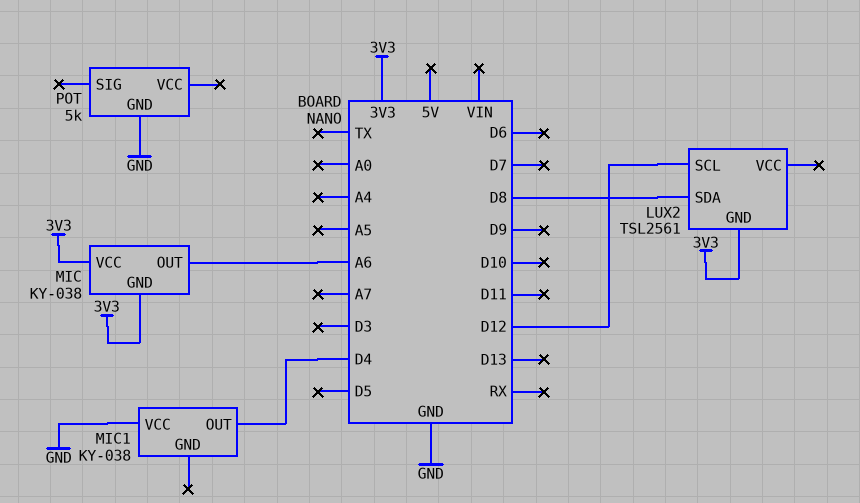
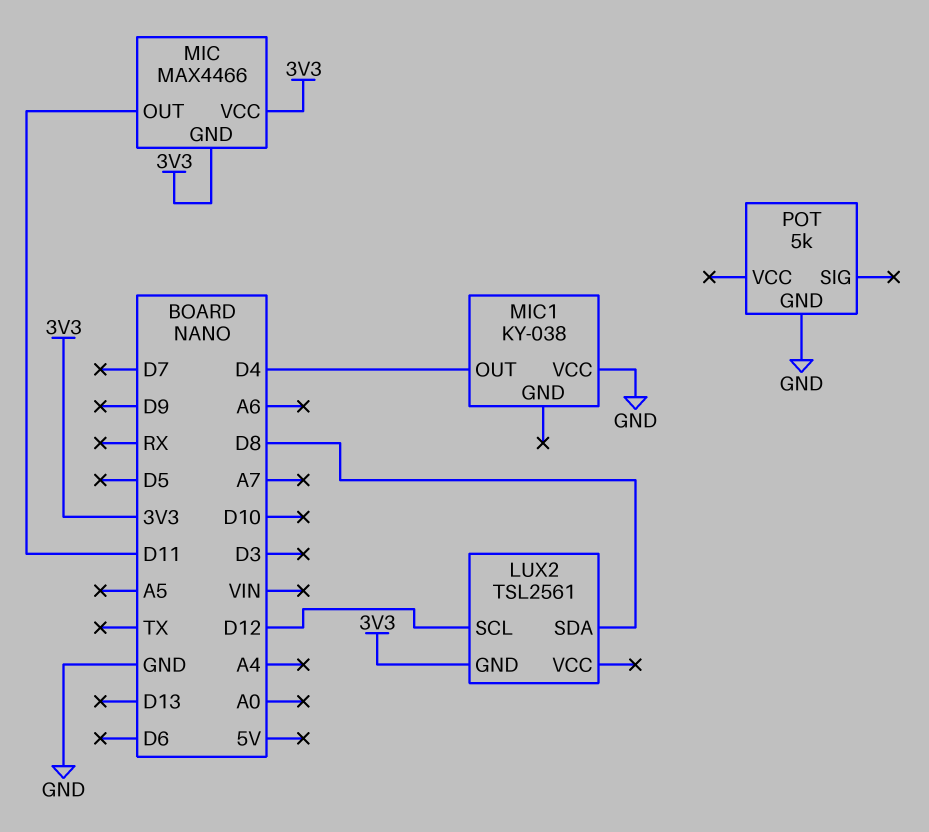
MIC: KY-038 -> MAX4466
MIC pin OUT: A6 -> D11

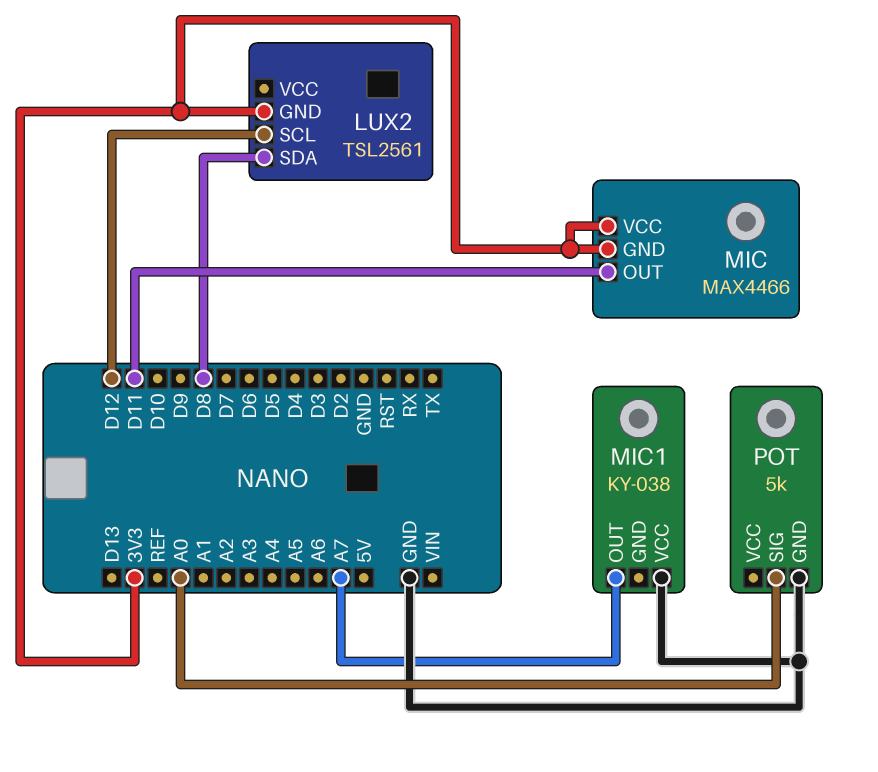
MIC1 pin OUT: D4 -> A7
POT pin SIG: none -> A0

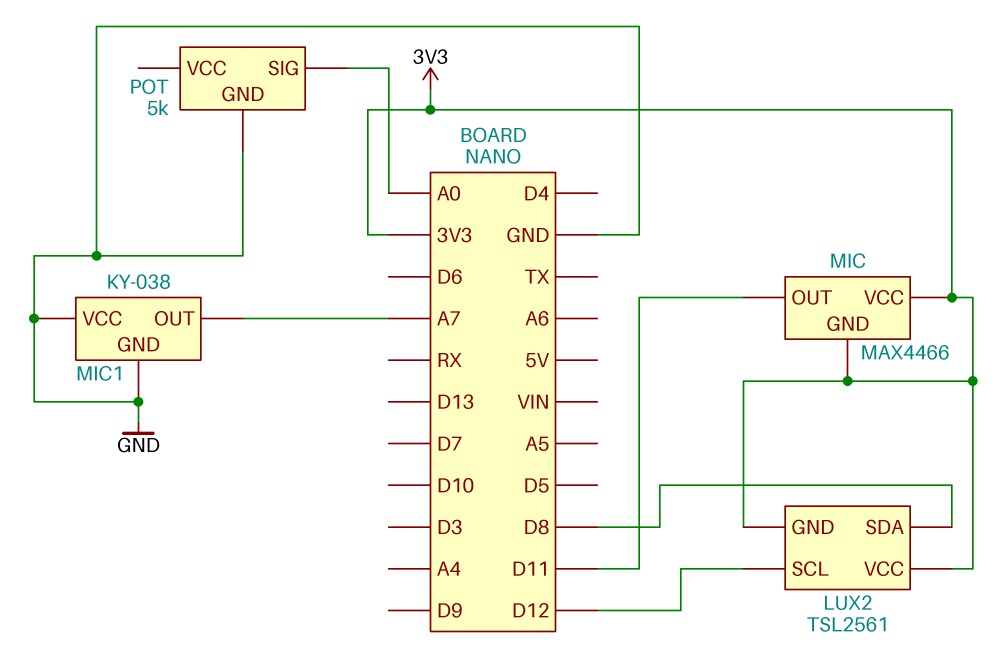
LUX2 pin VCC: none -> 3V3
MIC1 pin GND: none -> GND

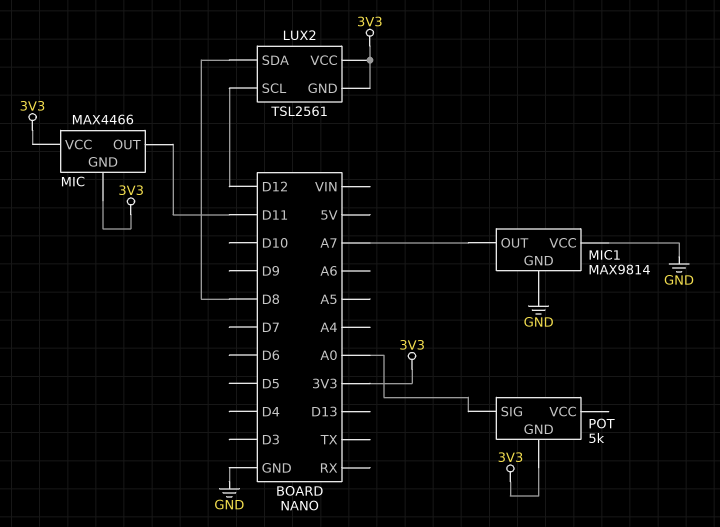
MIC1: KY-038 -> MAX9814
POT pin GND: GND -> 3V3

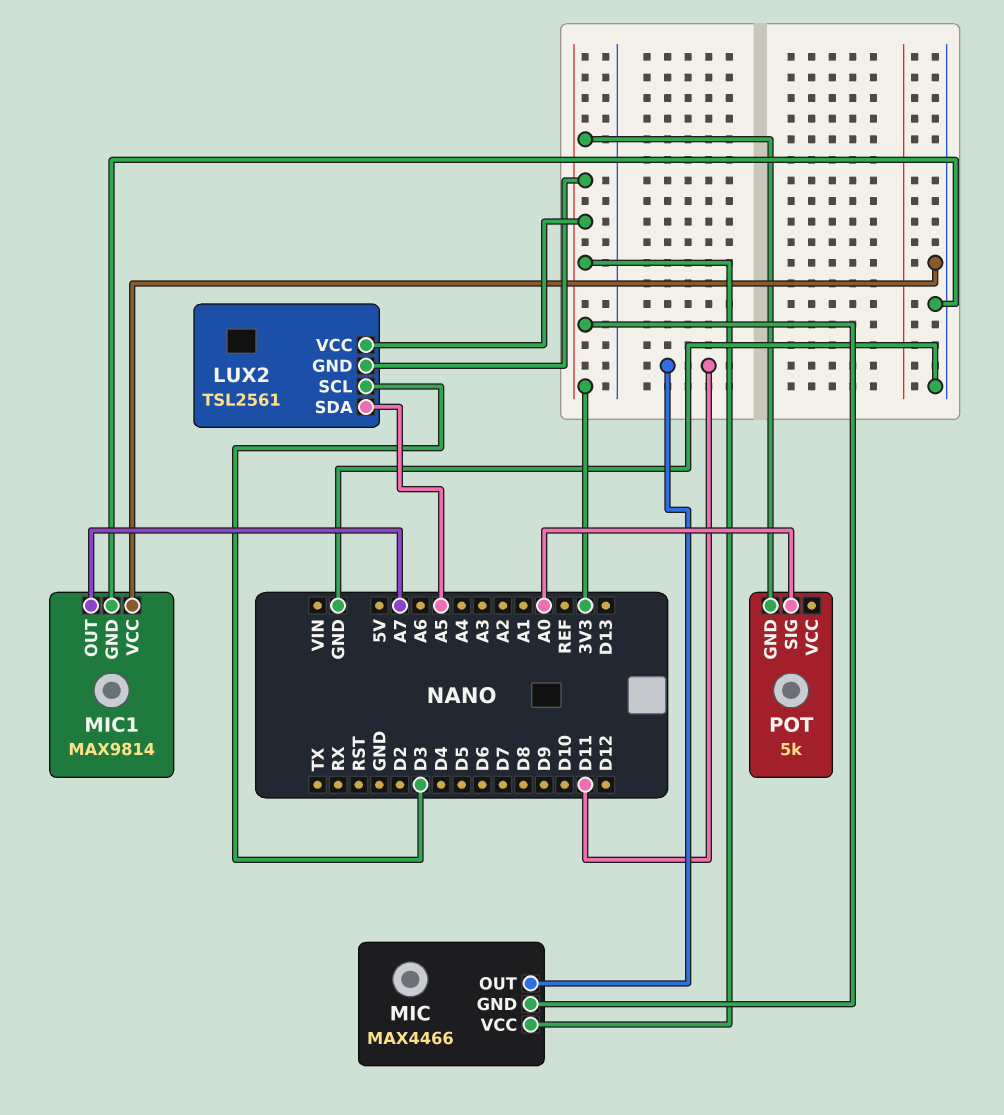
LUX2 pin SCL: D12 -> D3
LUX2 pin SDA: D8 -> A5

